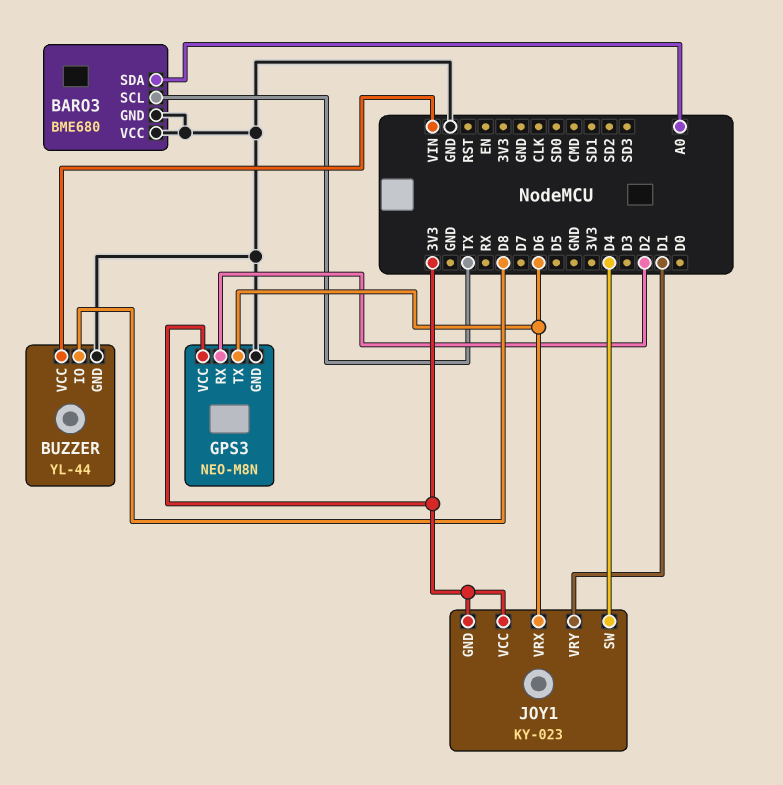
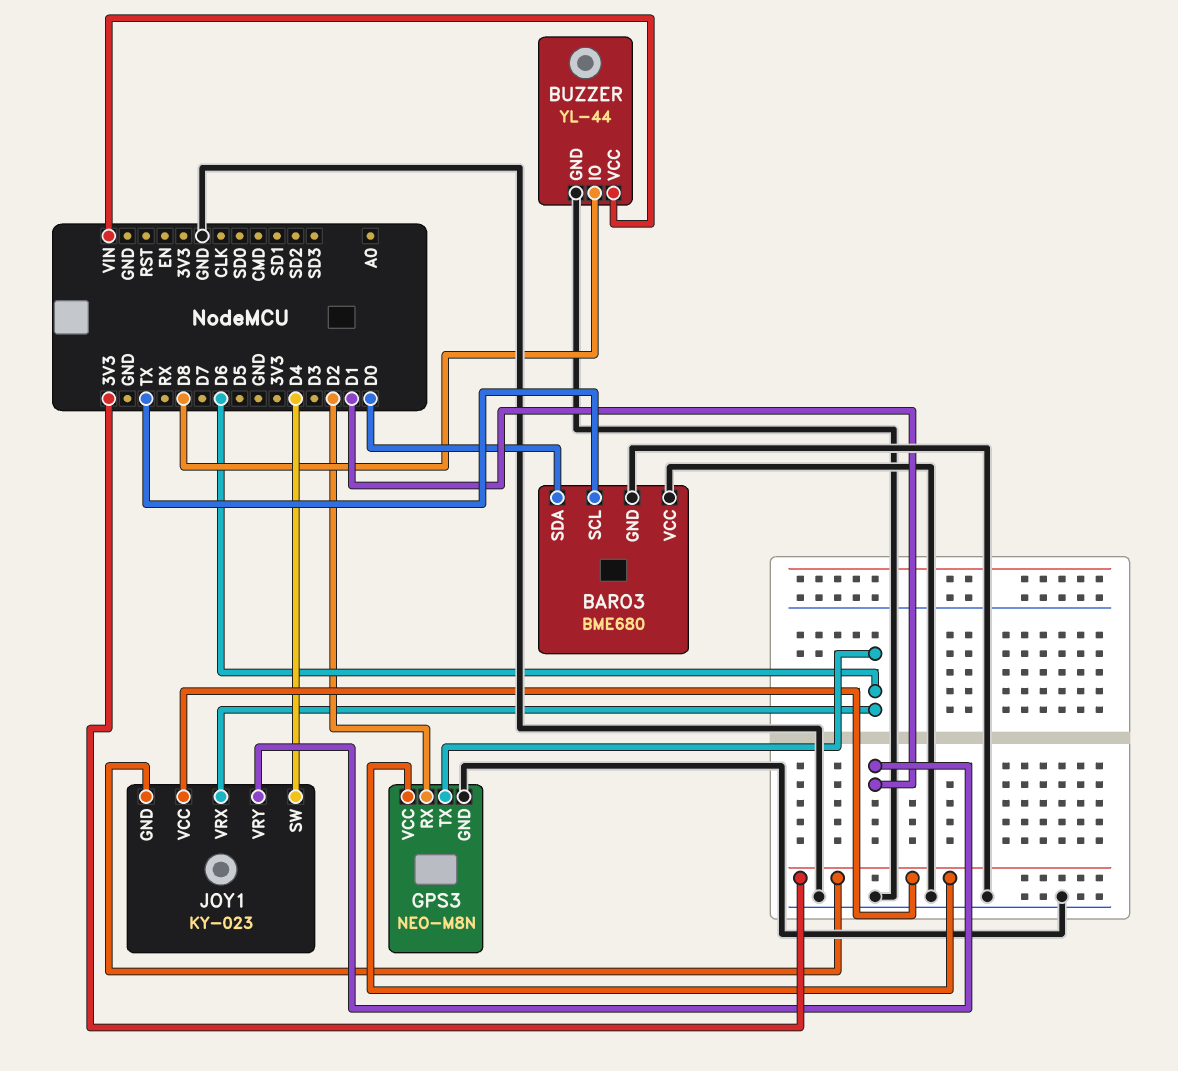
BARO3 pin SDA: A0 -> D0

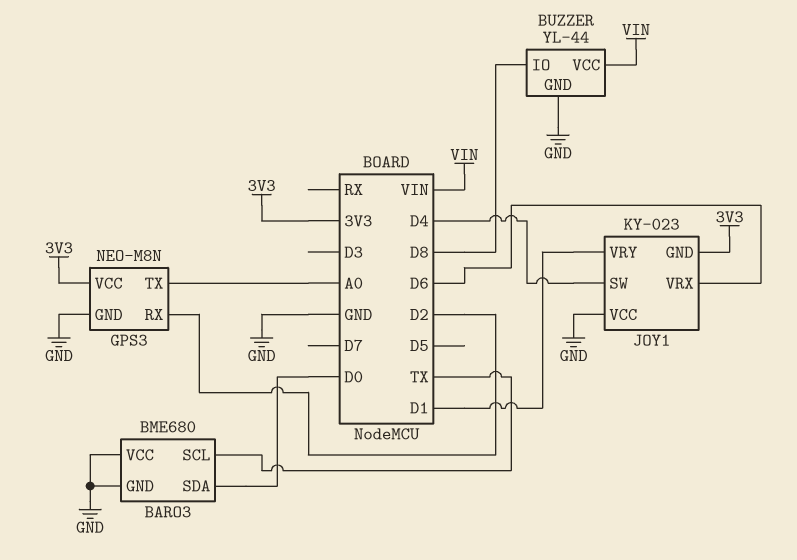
GPS3 pin TX: D6 -> A0
JOY1 pin VCC: 3V3 -> GND

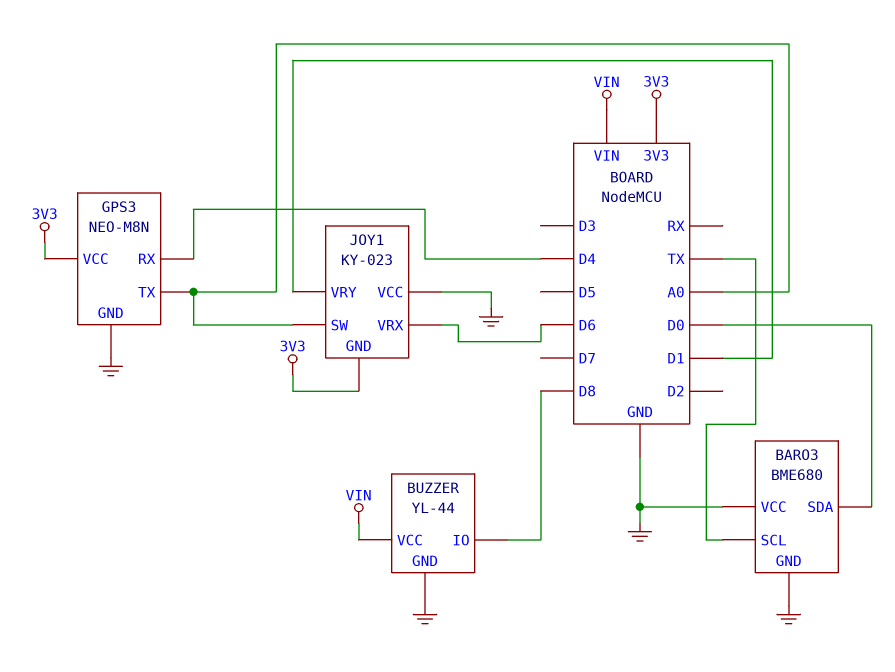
GPS3 pin RX: D2 -> D4
JOY1 pin SW: D4 -> A0

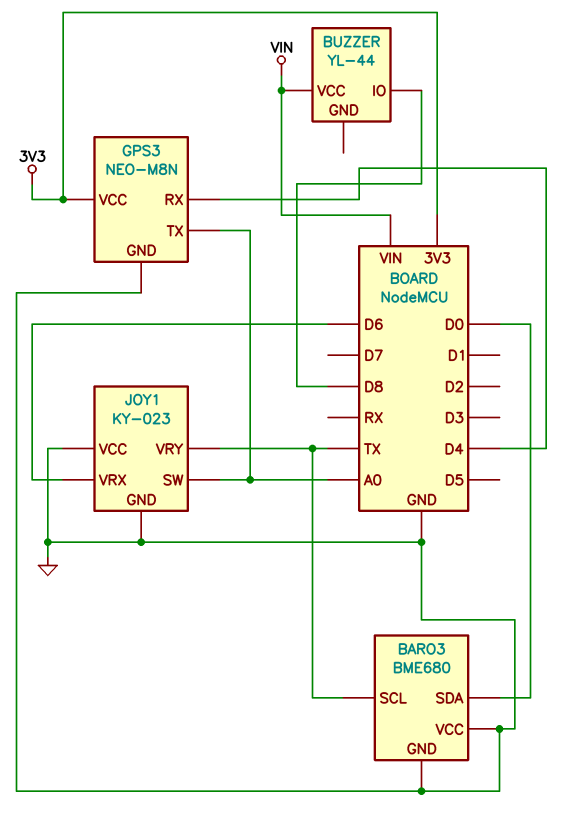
BUZZER pin GND: GND -> none
JOY1 pin GND: 3V3 -> GND
JOY1 pin VRY: D1 -> TX

